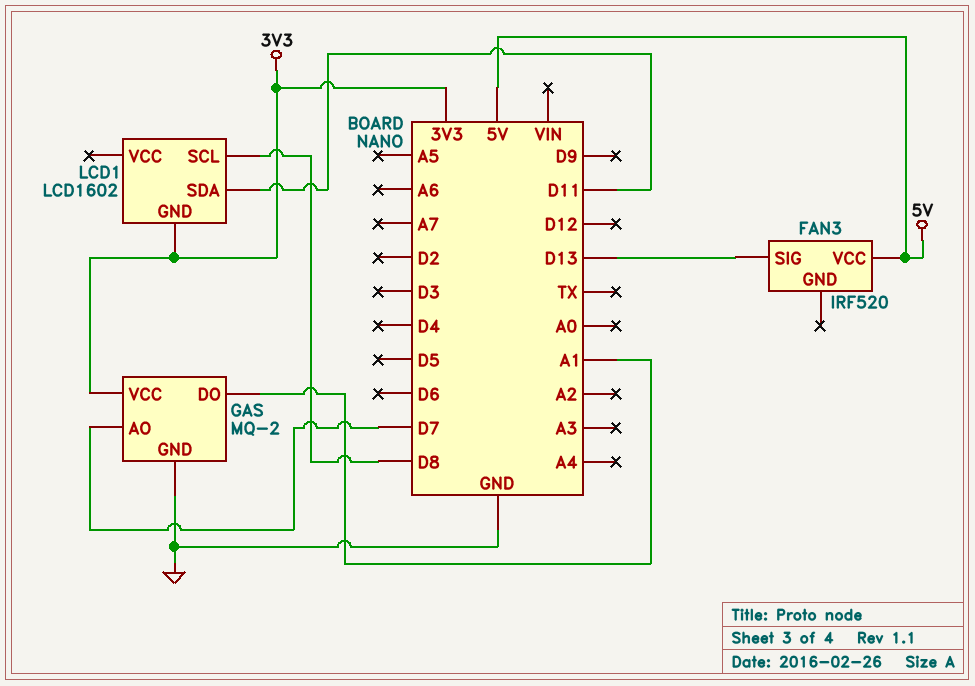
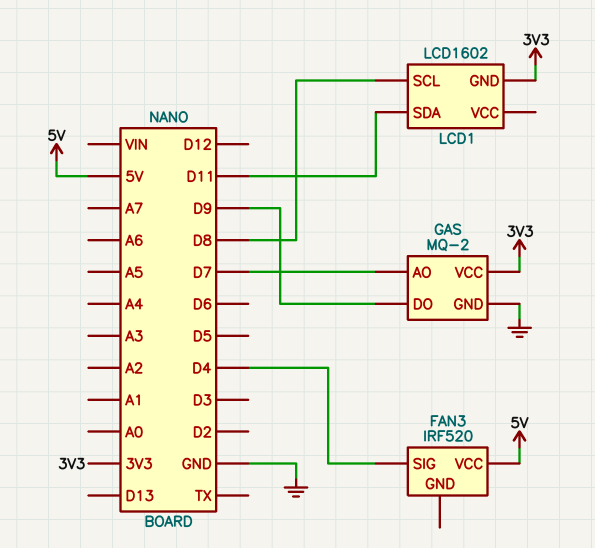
FAN3 pin SIG: D13 -> D4
GAS pin DO: A1 -> D9

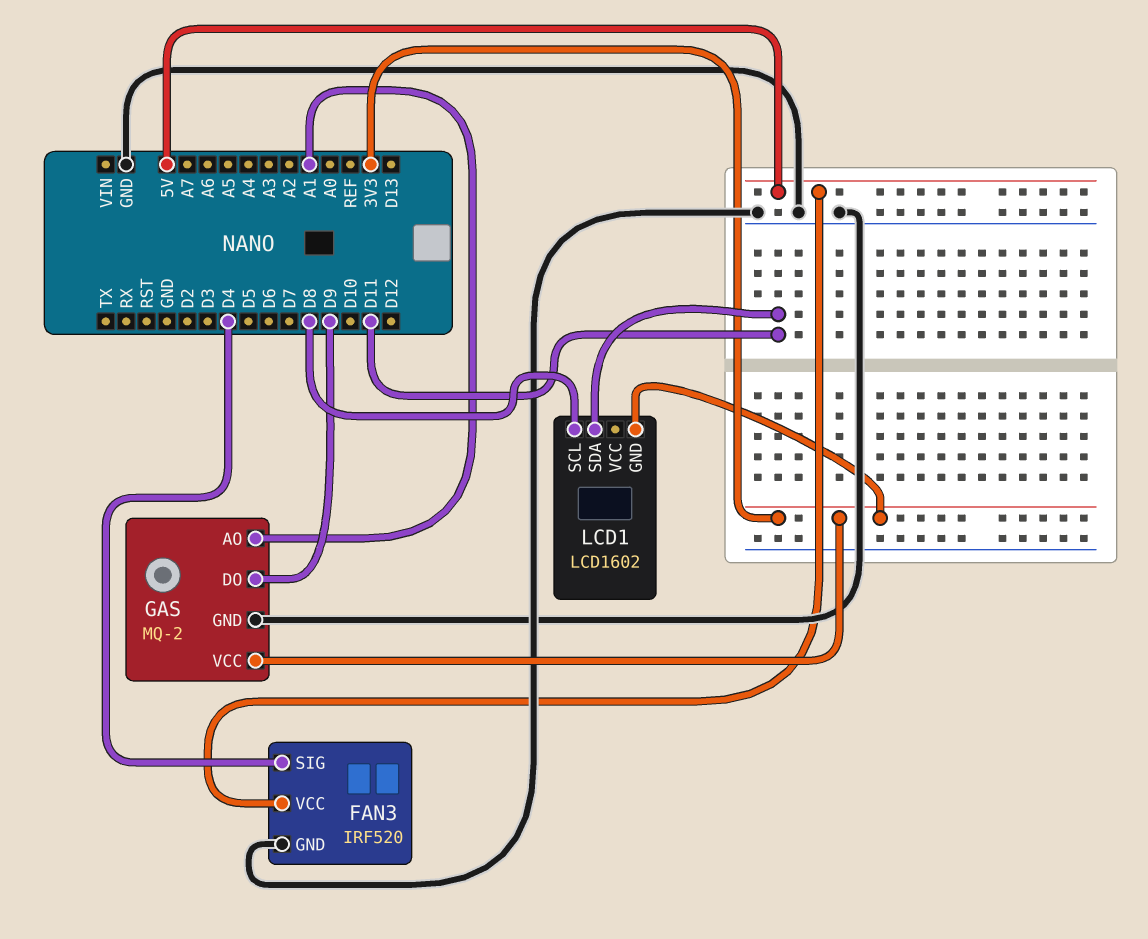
FAN3 pin GND: none -> GND
GAS pin AO: D7 -> A1

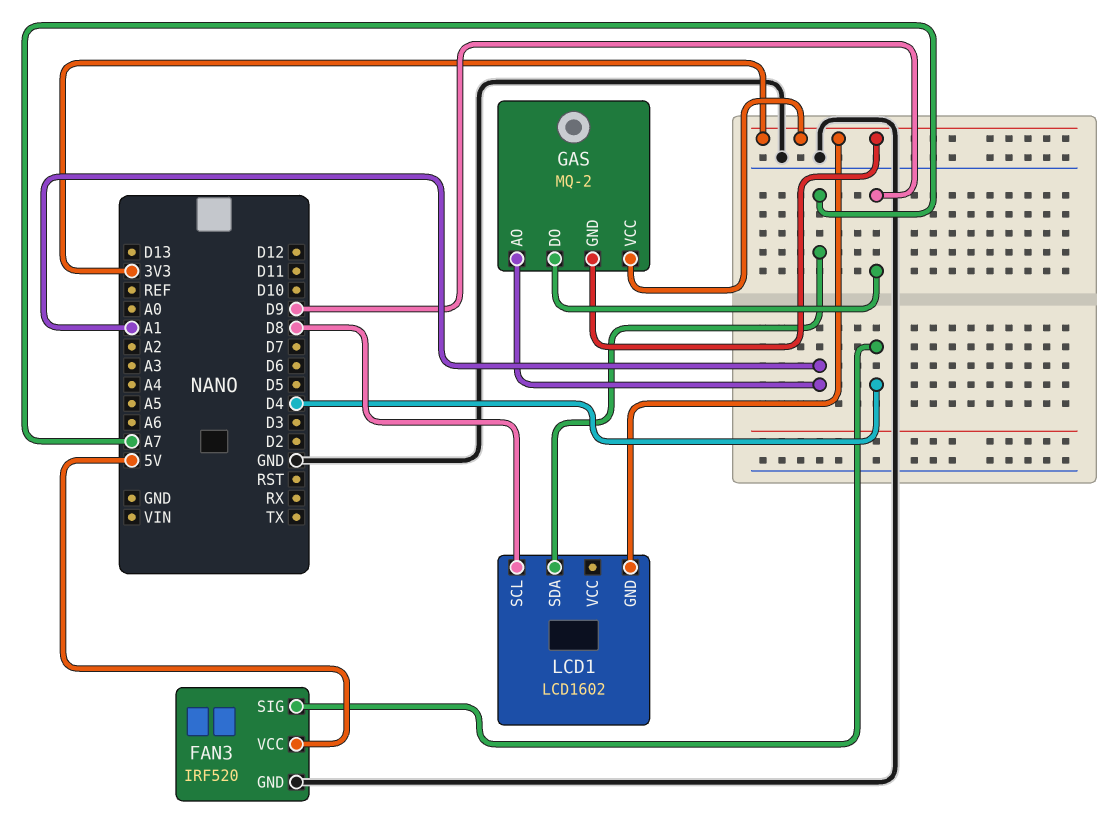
GAS pin GND: GND -> 3V3
LCD1 pin SDA: D11 -> A7

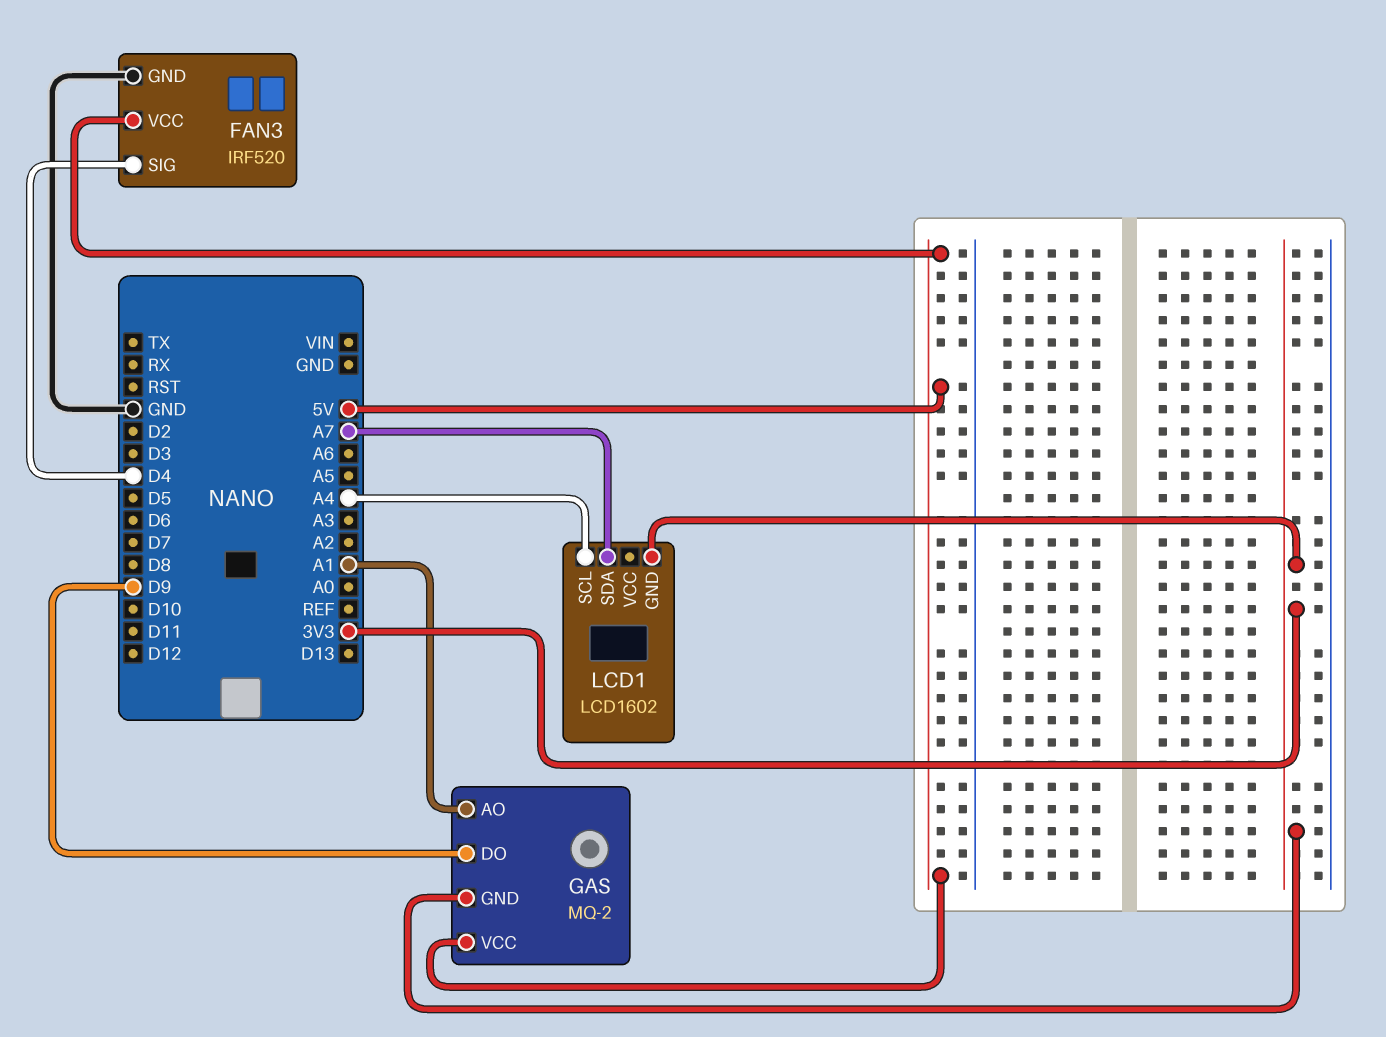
GAS pin VCC: 3V3 -> 5V
LCD1 pin SCL: D8 -> A4

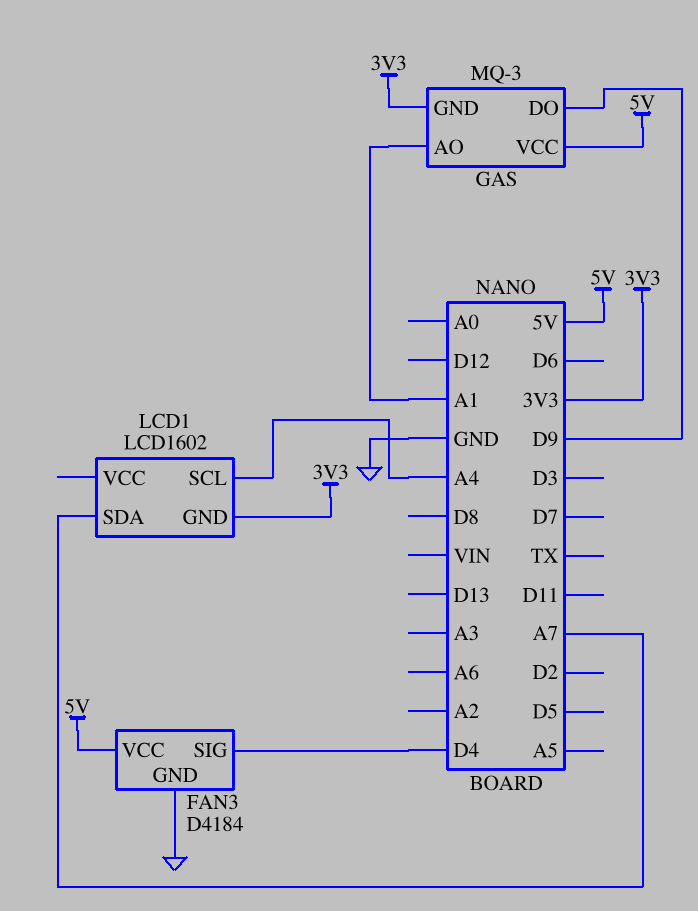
FAN3: IRF520 -> D4184
GAS: MQ-2 -> MQ-3

